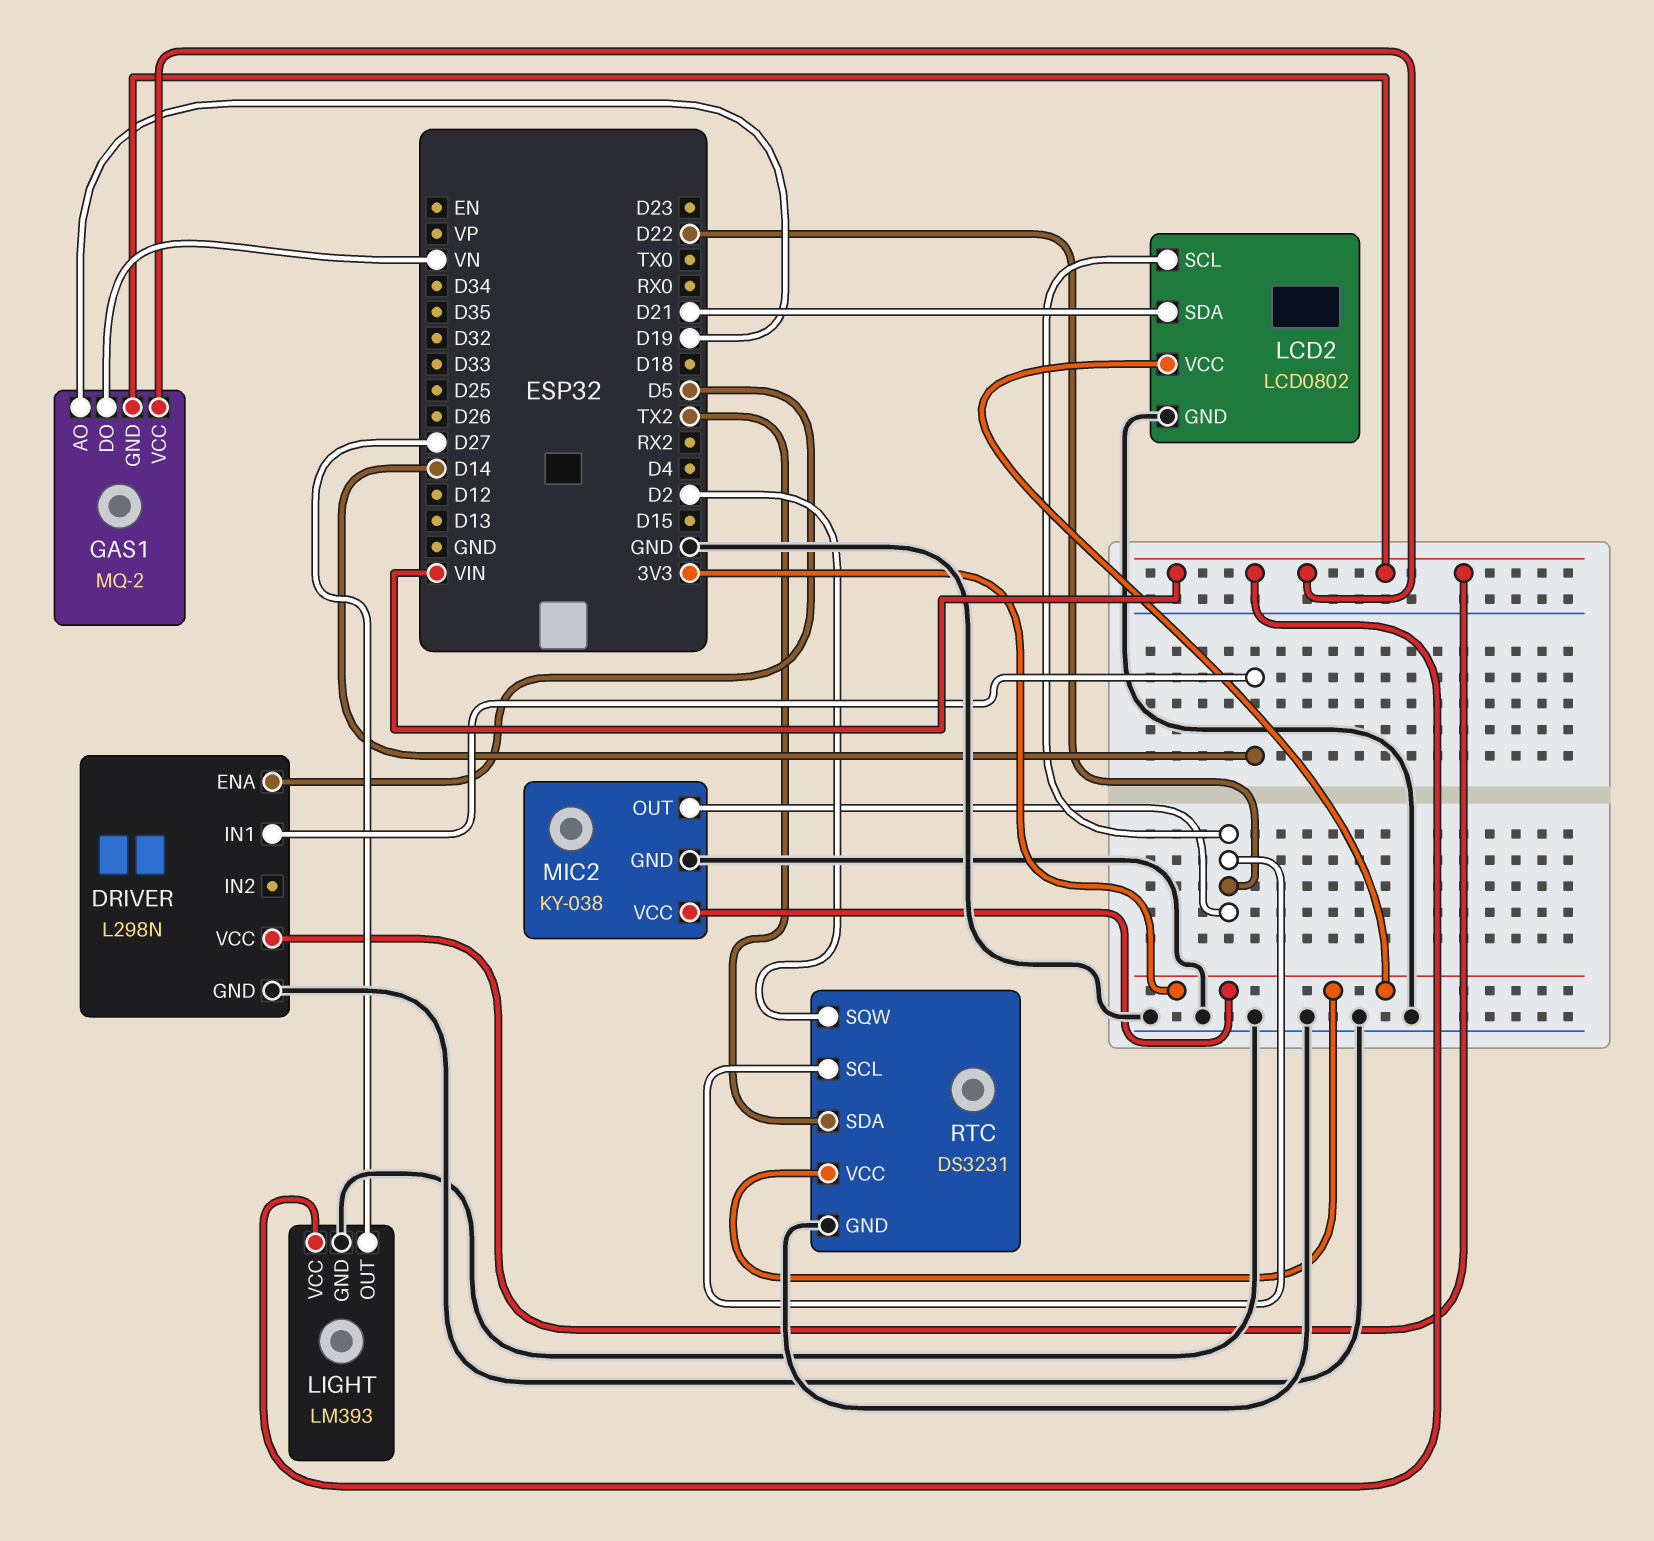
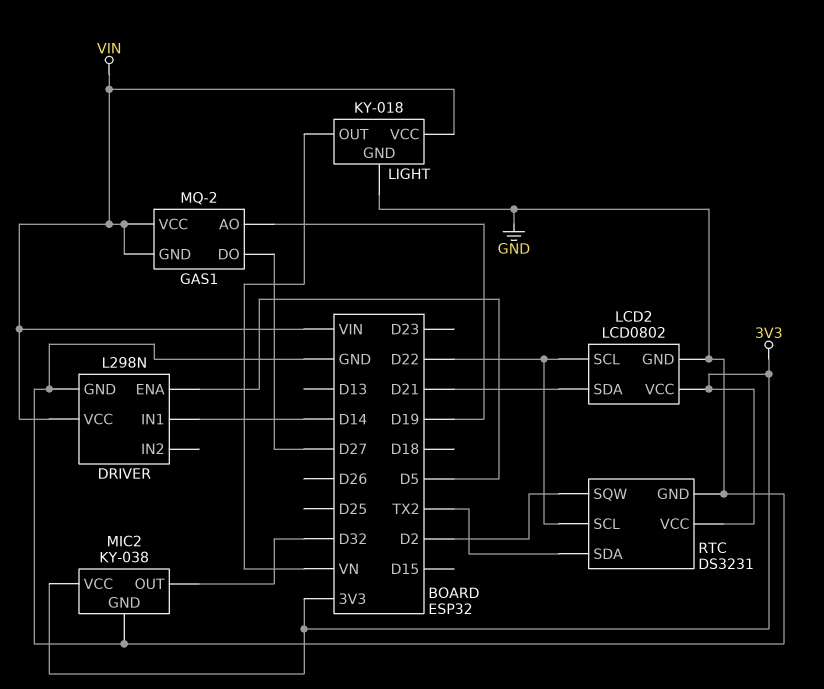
GAS1 pin DO: VN -> D27
LIGHT: LM393 -> KY-018
LIGHT pin OUT: D27 -> VN
MIC2 pin OUT: D22 -> D32

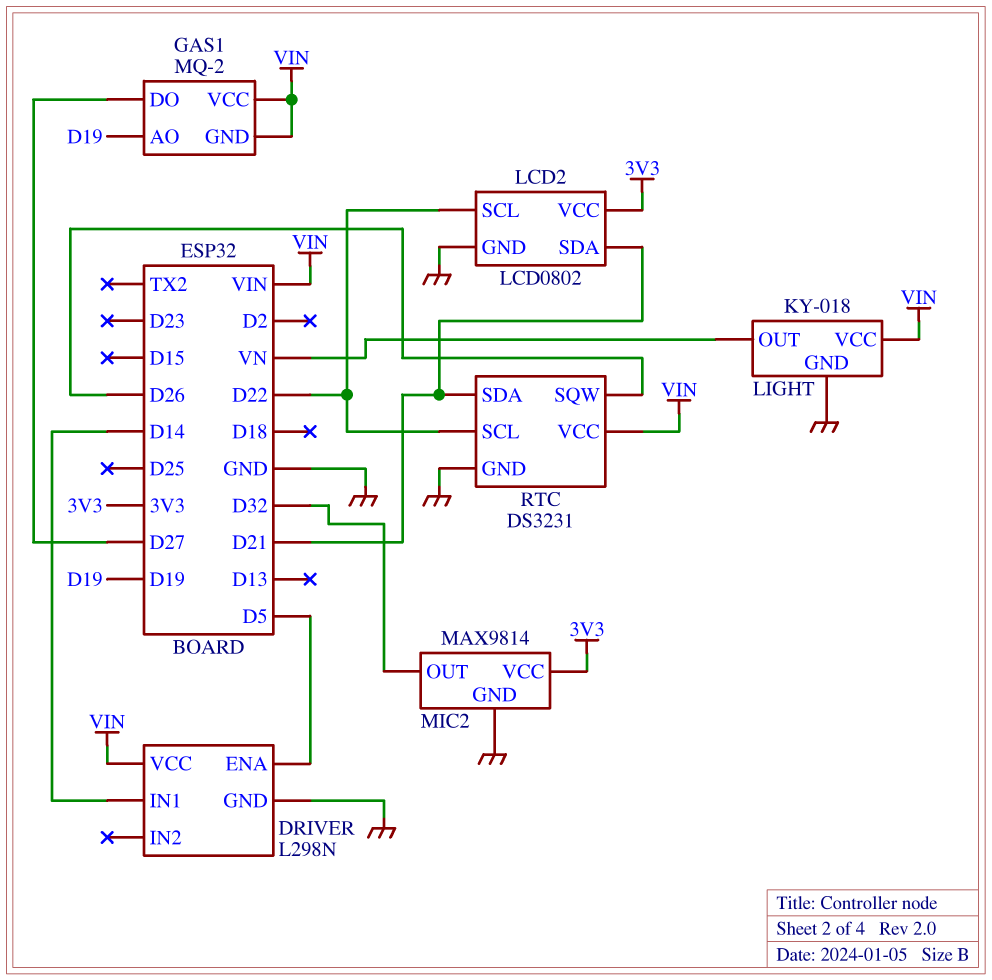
MIC2: KY-038 -> MAX9814
RTC pin SDA: TX2 -> D21
RTC pin SQW: D2 -> D26
RTC pin VCC: 3V3 -> VIN

